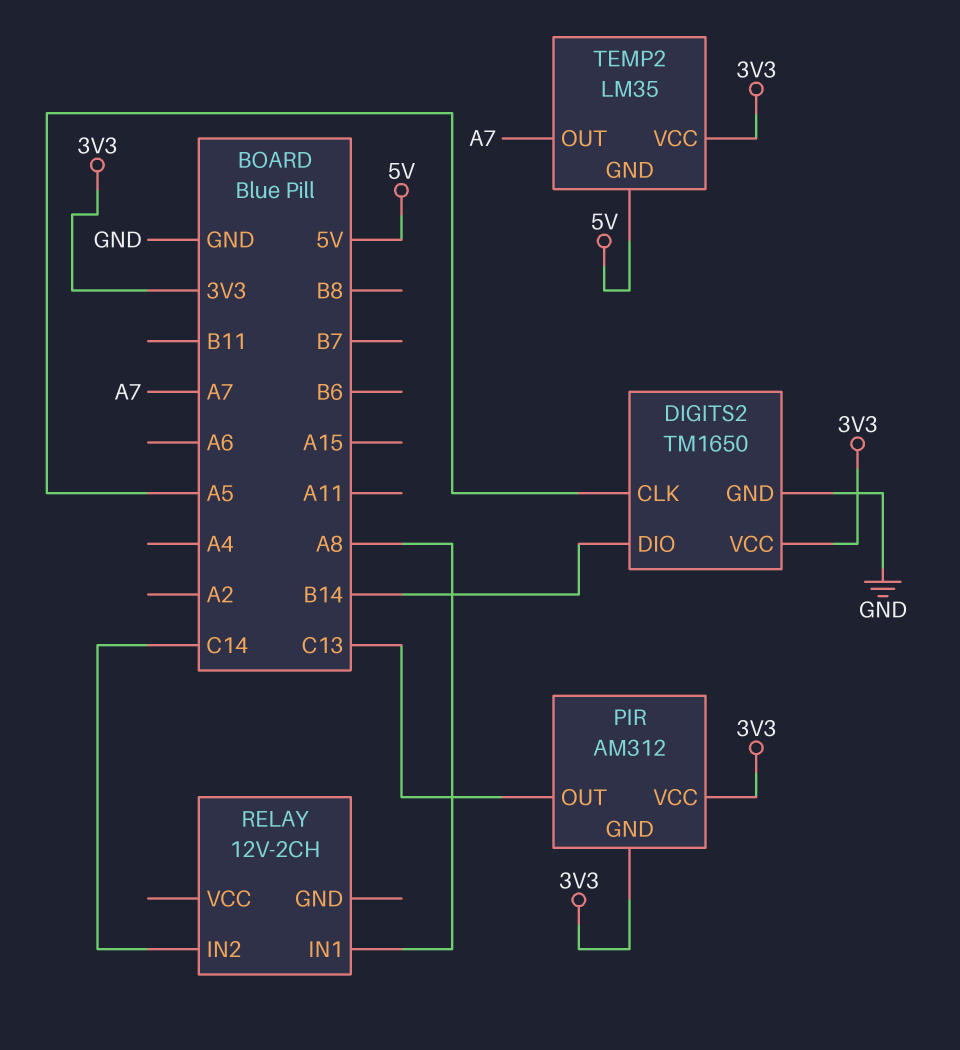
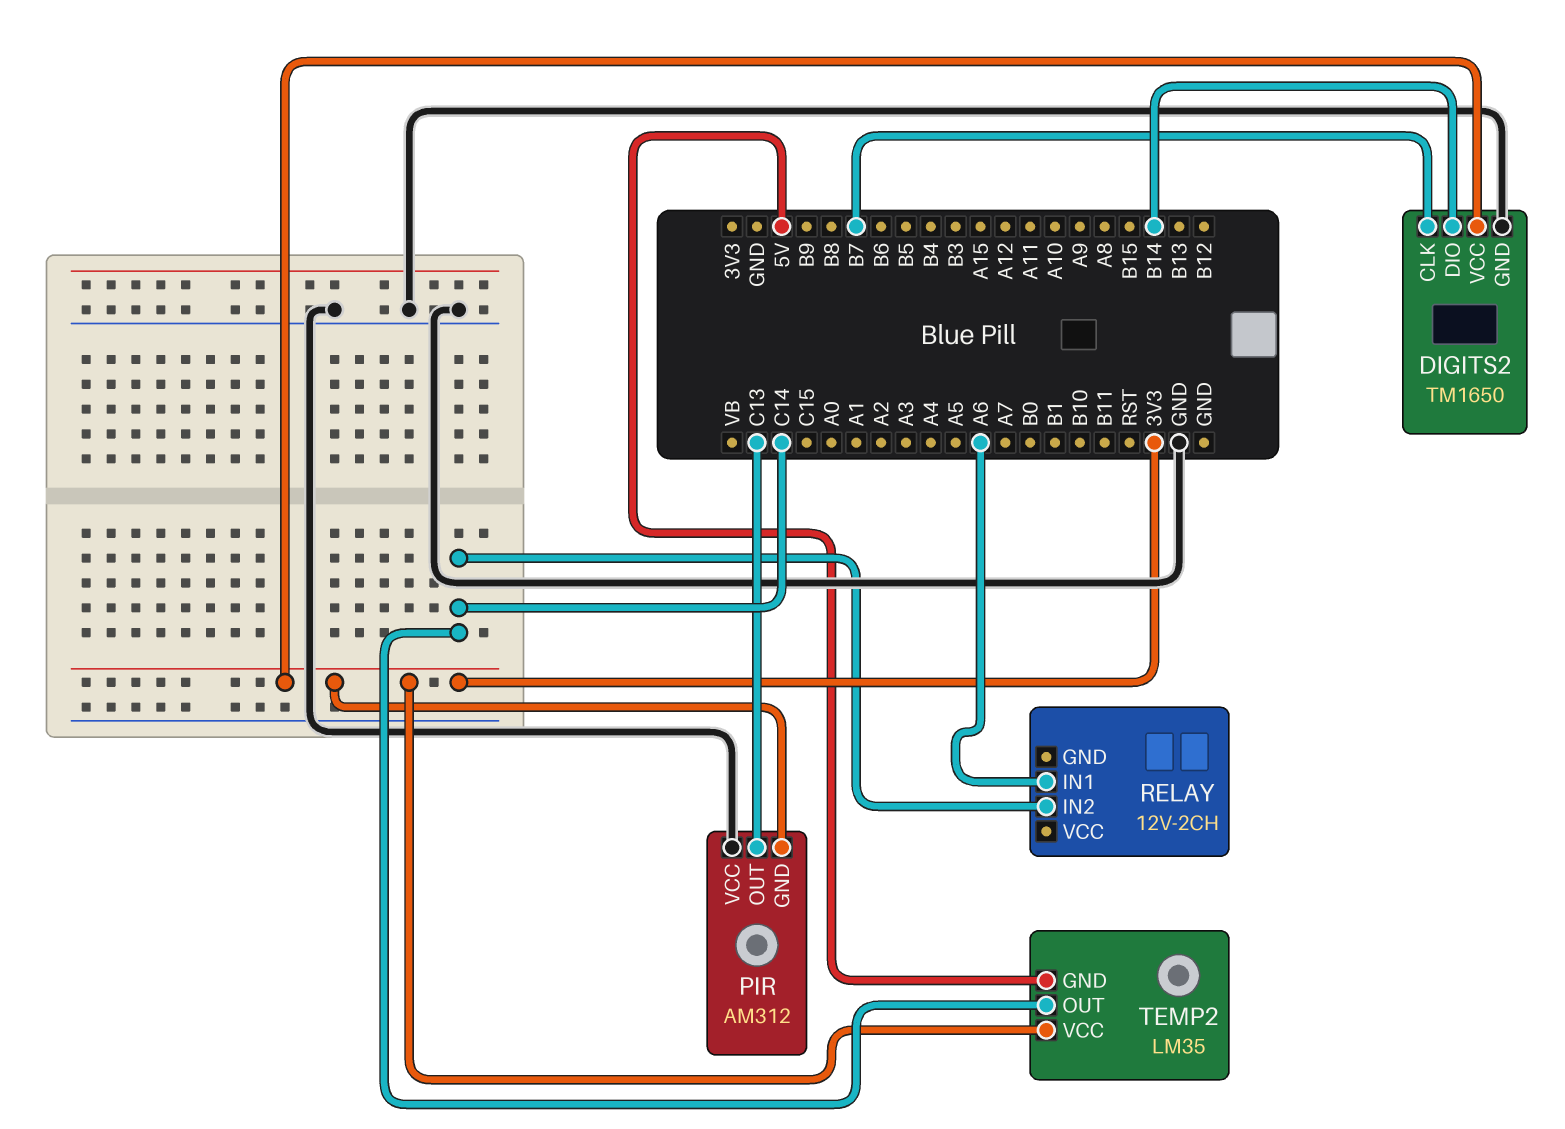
DIGITS2 pin CLK: A5 -> B7
PIR pin VCC: 3V3 -> GND
RELAY pin IN1: A8 -> A6
TEMP2 pin OUT: A7 -> C14

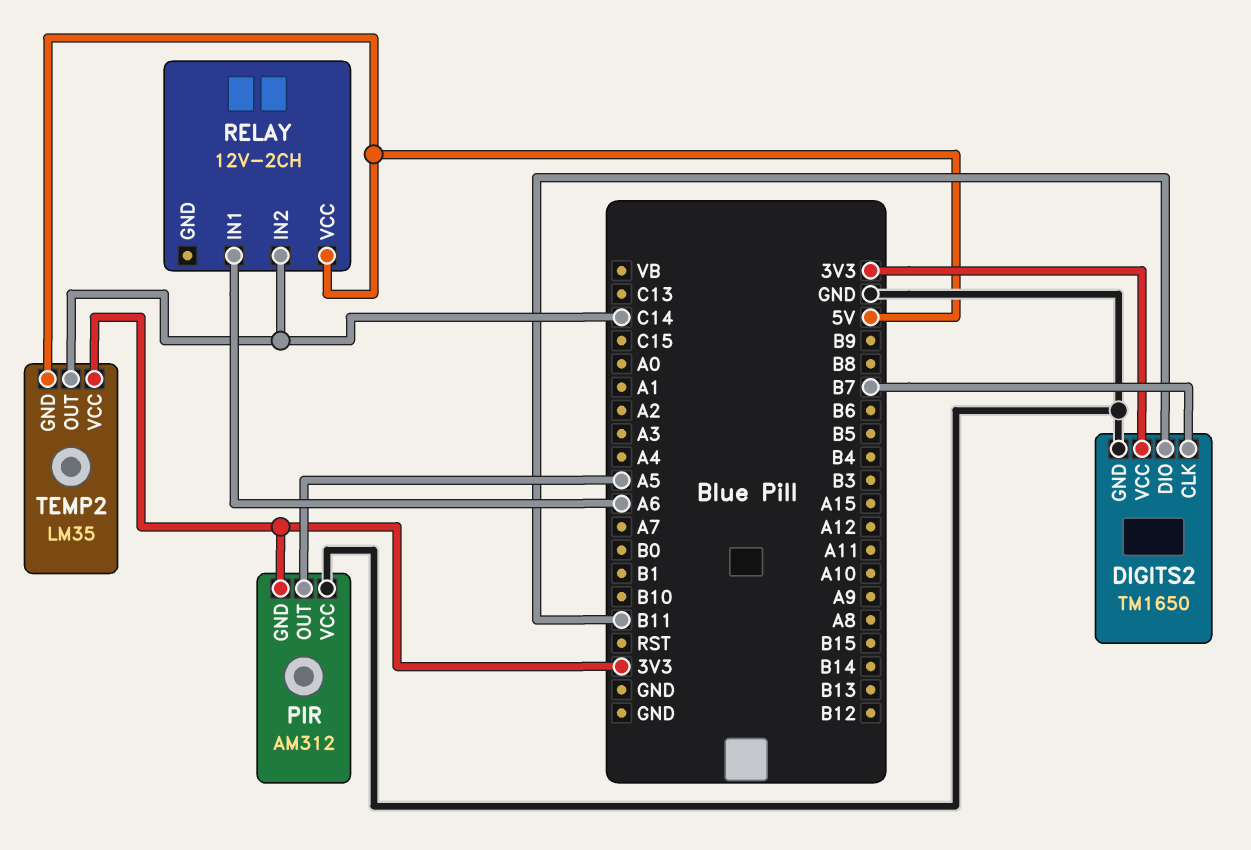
DIGITS2 pin DIO: B14 -> B11
PIR pin OUT: C13 -> A5
RELAY pin VCC: none -> 5V

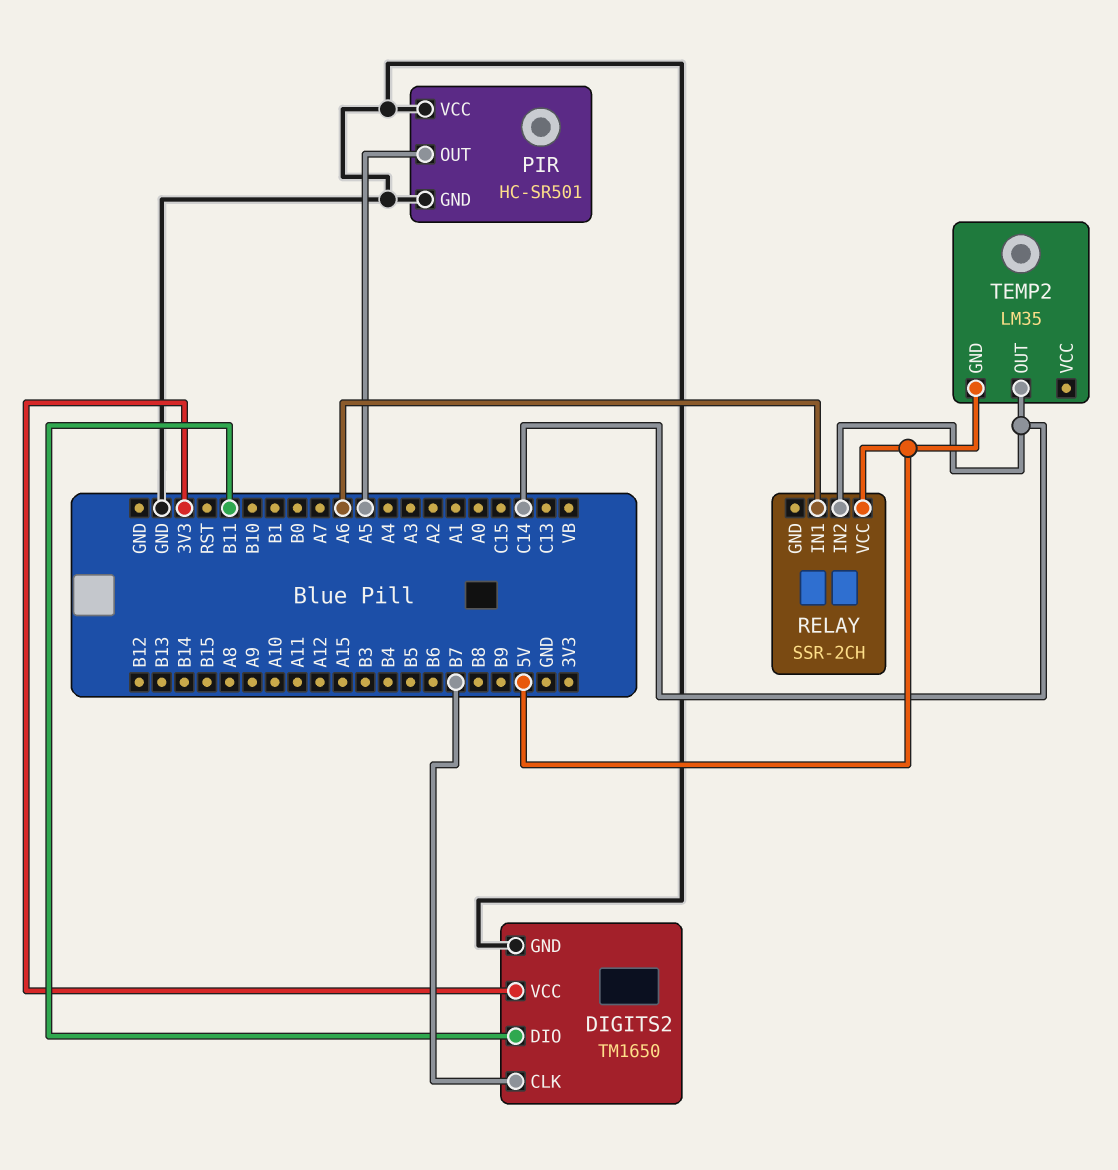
PIR: AM312 -> HC-SR501
PIR pin GND: 3V3 -> GND
RELAY: 12V-2CH -> SSR-2CH
TEMP2 pin VCC: 3V3 -> none

